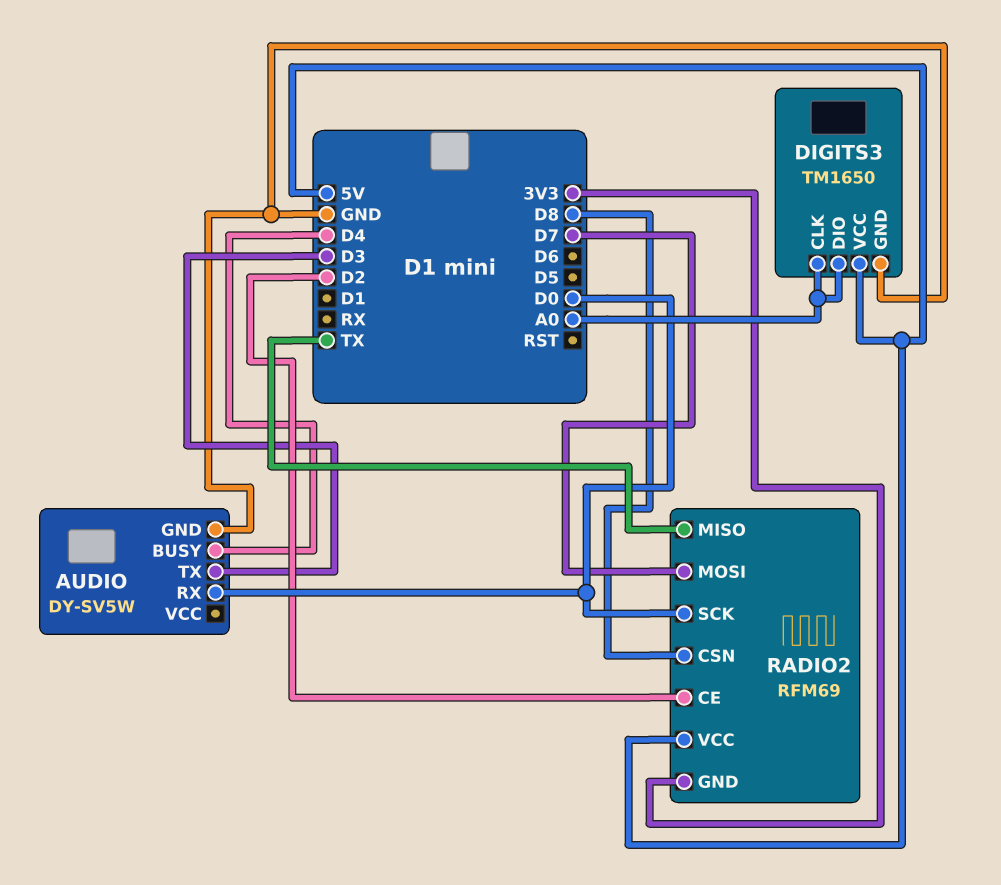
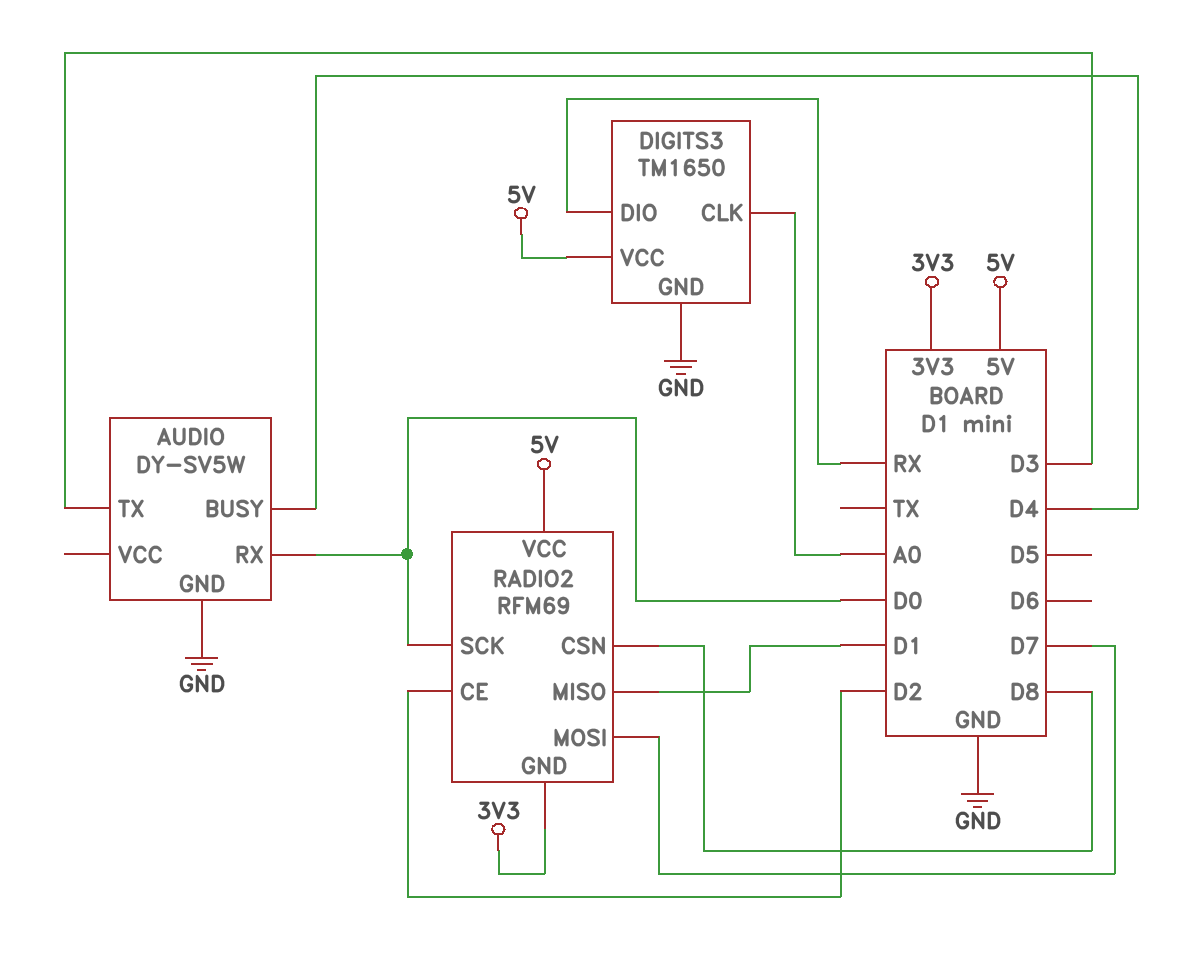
DIGITS3 pin DIO: A0 -> RX
RADIO2 pin MISO: TX -> D1

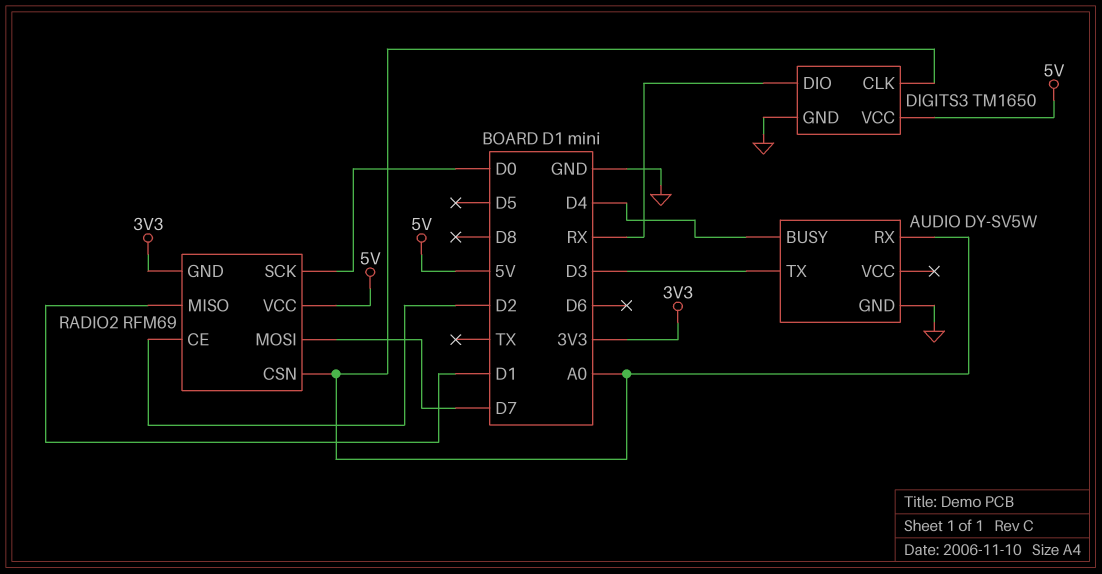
AUDIO pin RX: D0 -> A0
RADIO2 pin CSN: D8 -> A0

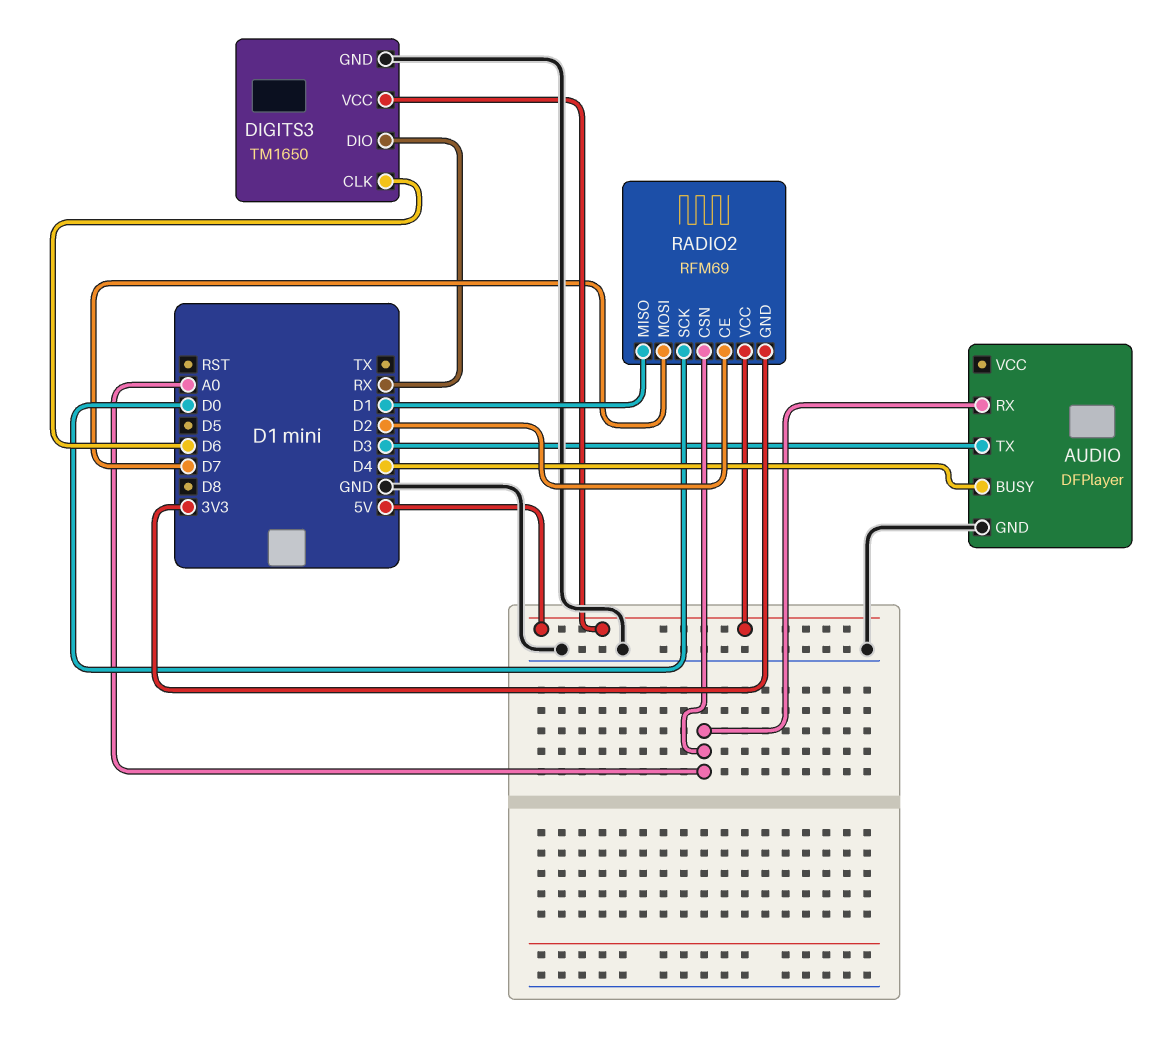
AUDIO: DY-SV5W -> DFPlayer
DIGITS3 pin CLK: A0 -> D6

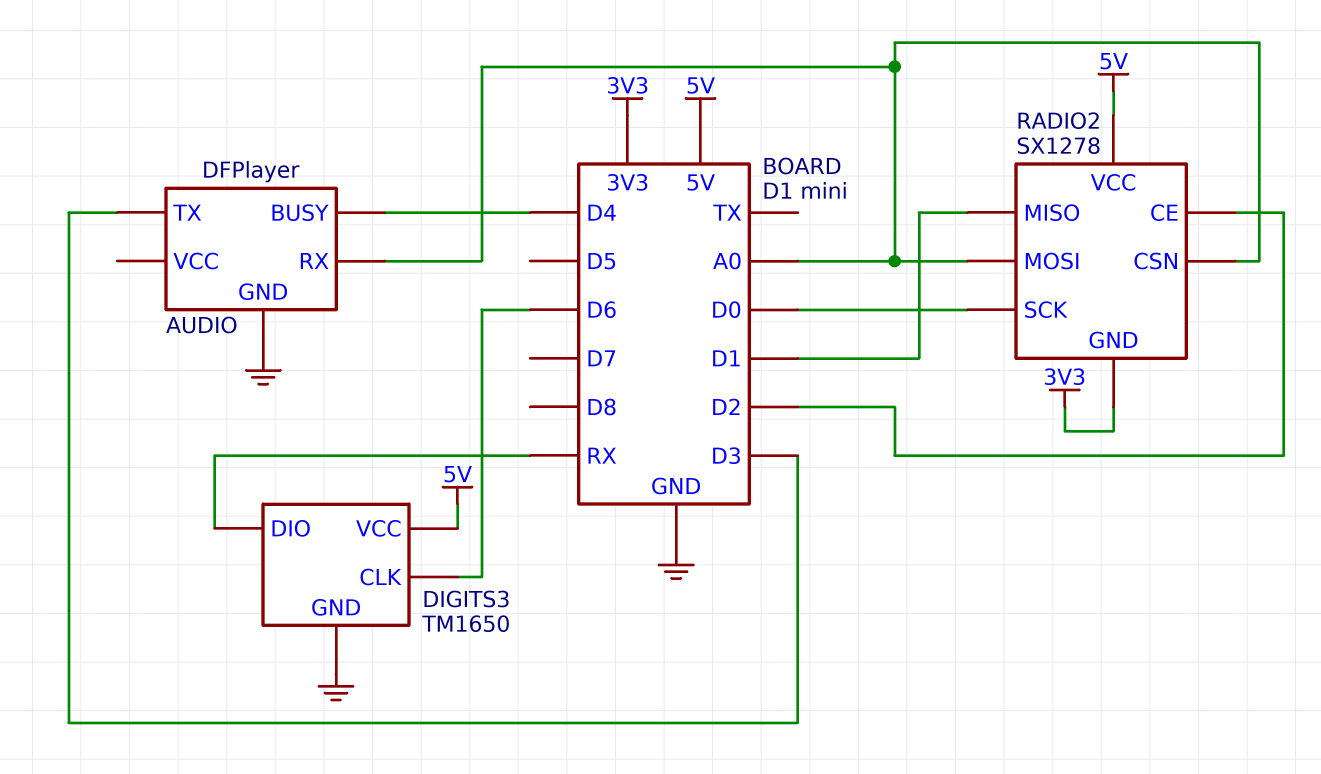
RADIO2: RFM69 -> SX1278
RADIO2 pin MOSI: D7 -> A0

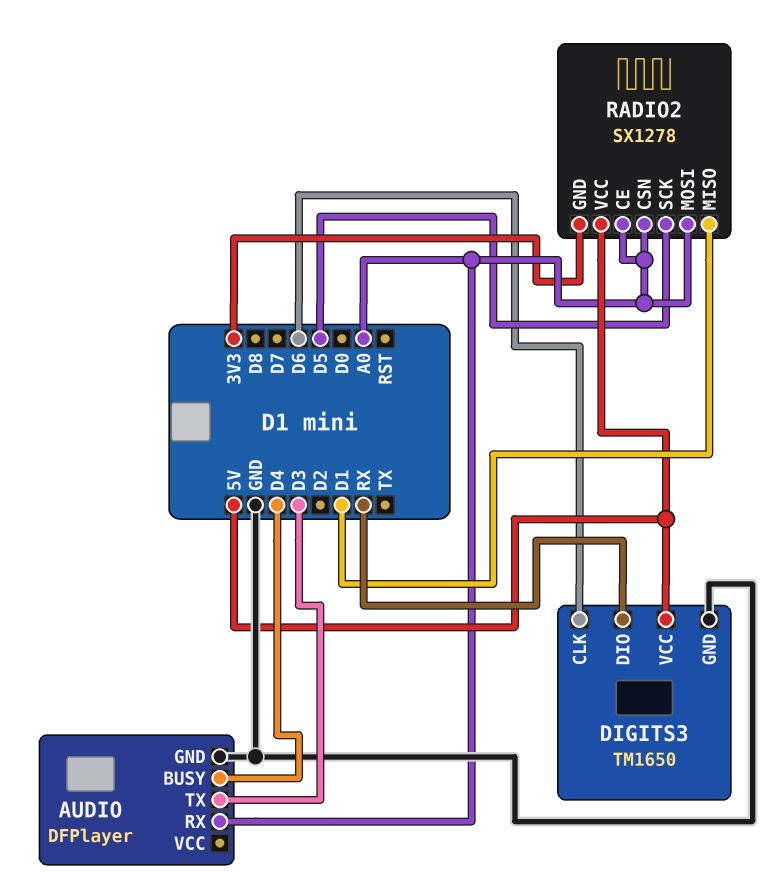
RADIO2 pin CE: D2 -> A0
RADIO2 pin SCK: D0 -> D5

